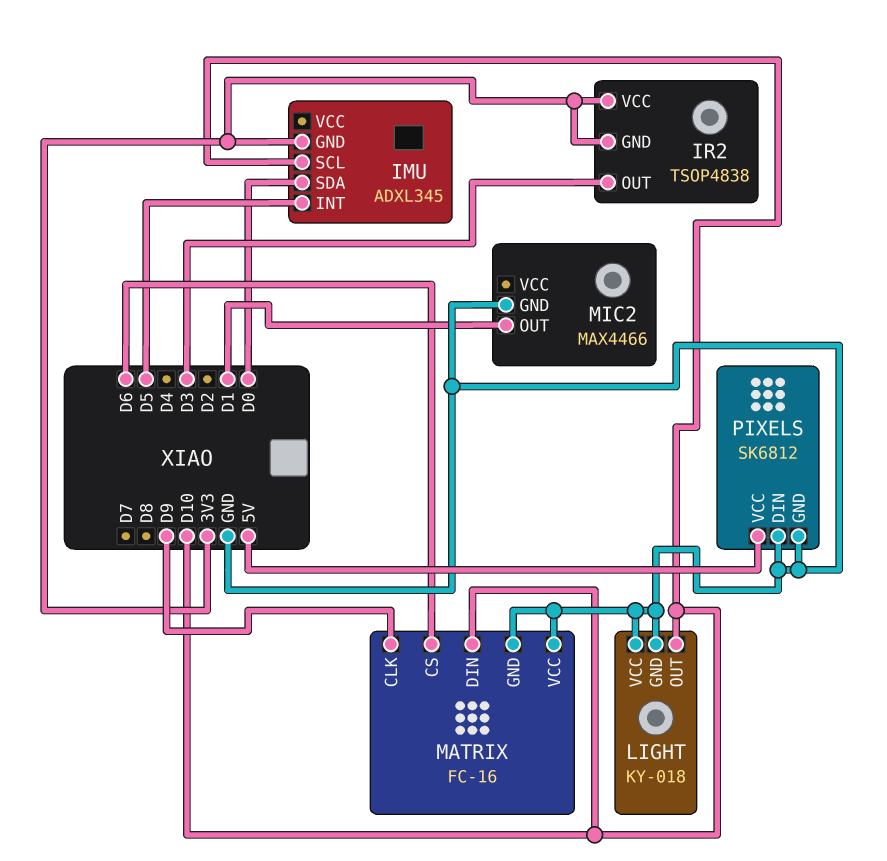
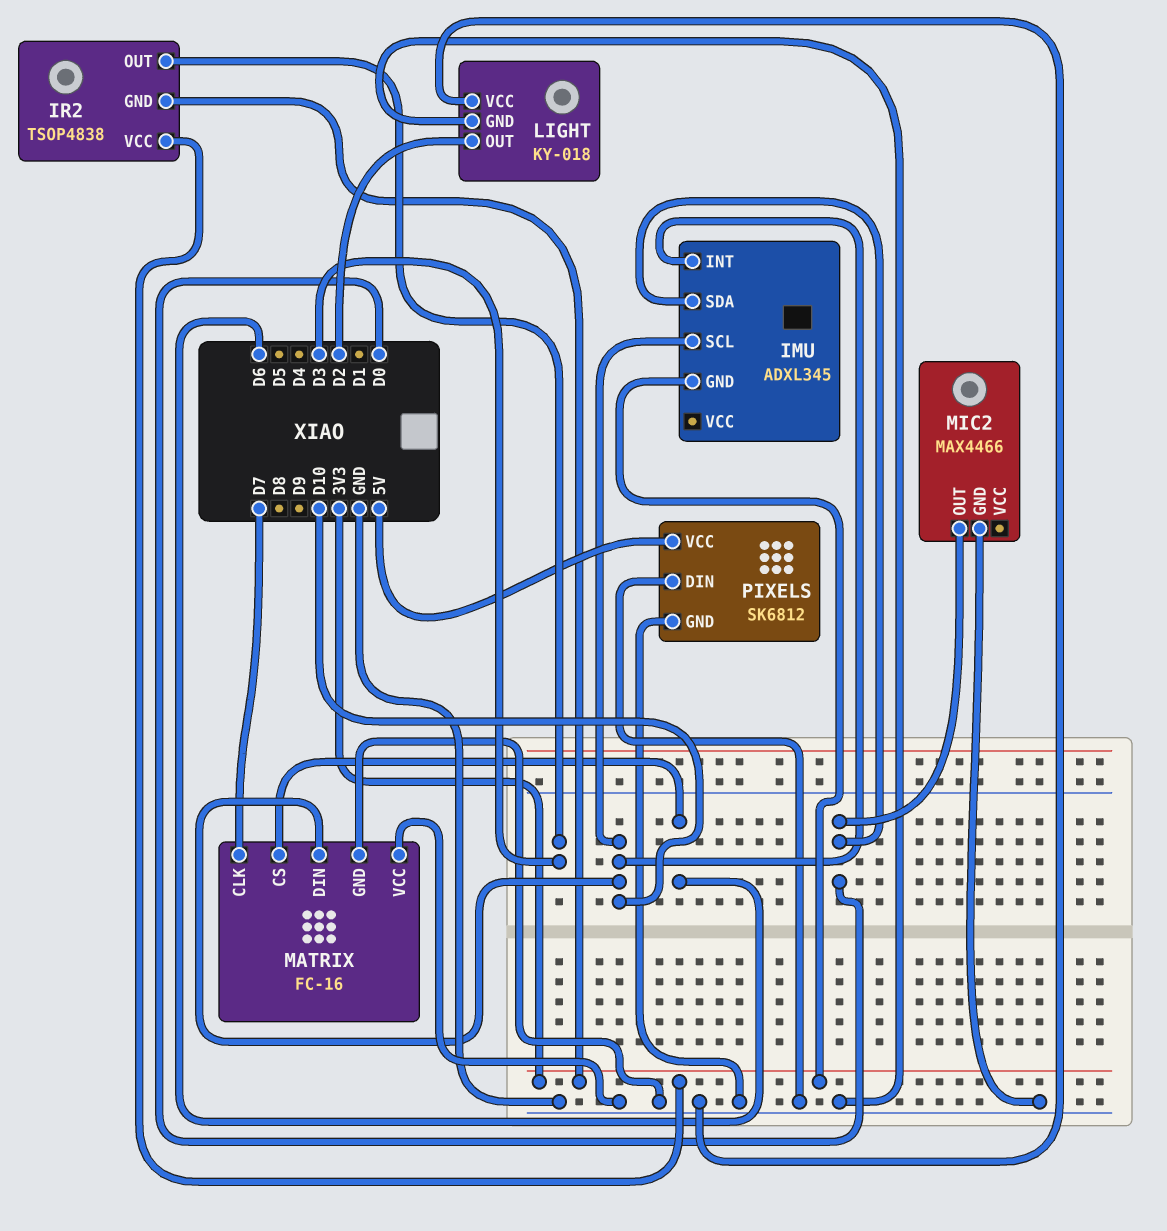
IMU pin INT: D5 -> D10
LIGHT pin OUT: D10 -> D2
MATRIX pin CLK: D9 -> D7
MIC2 pin OUT: D1 -> D0

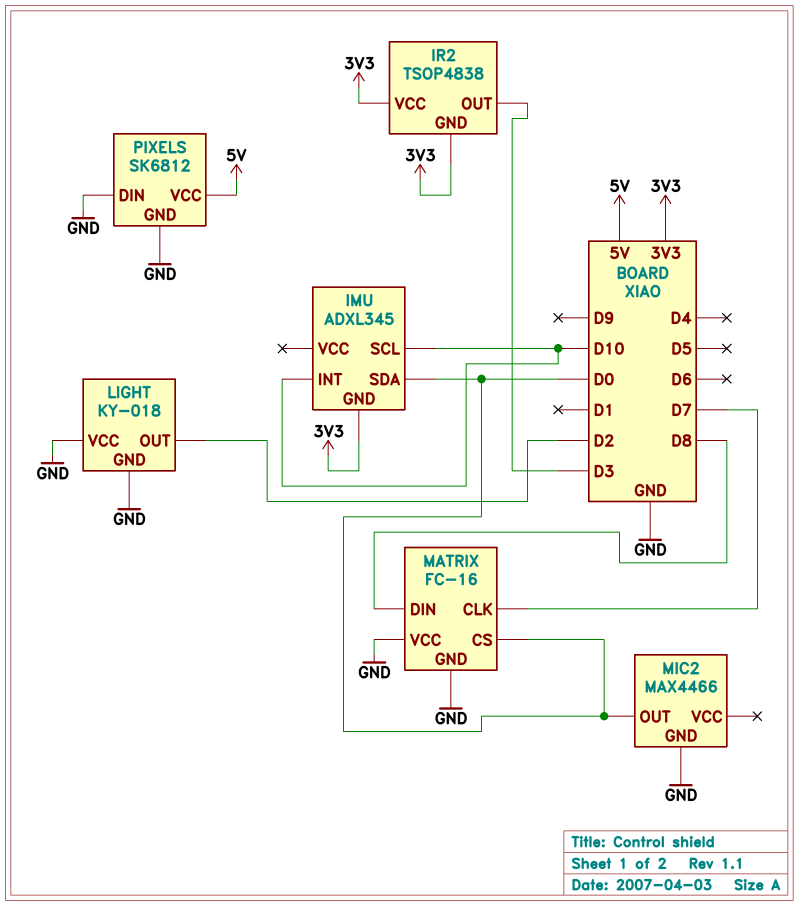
MATRIX pin CS: D6 -> D0
MATRIX pin DIN: D10 -> D8

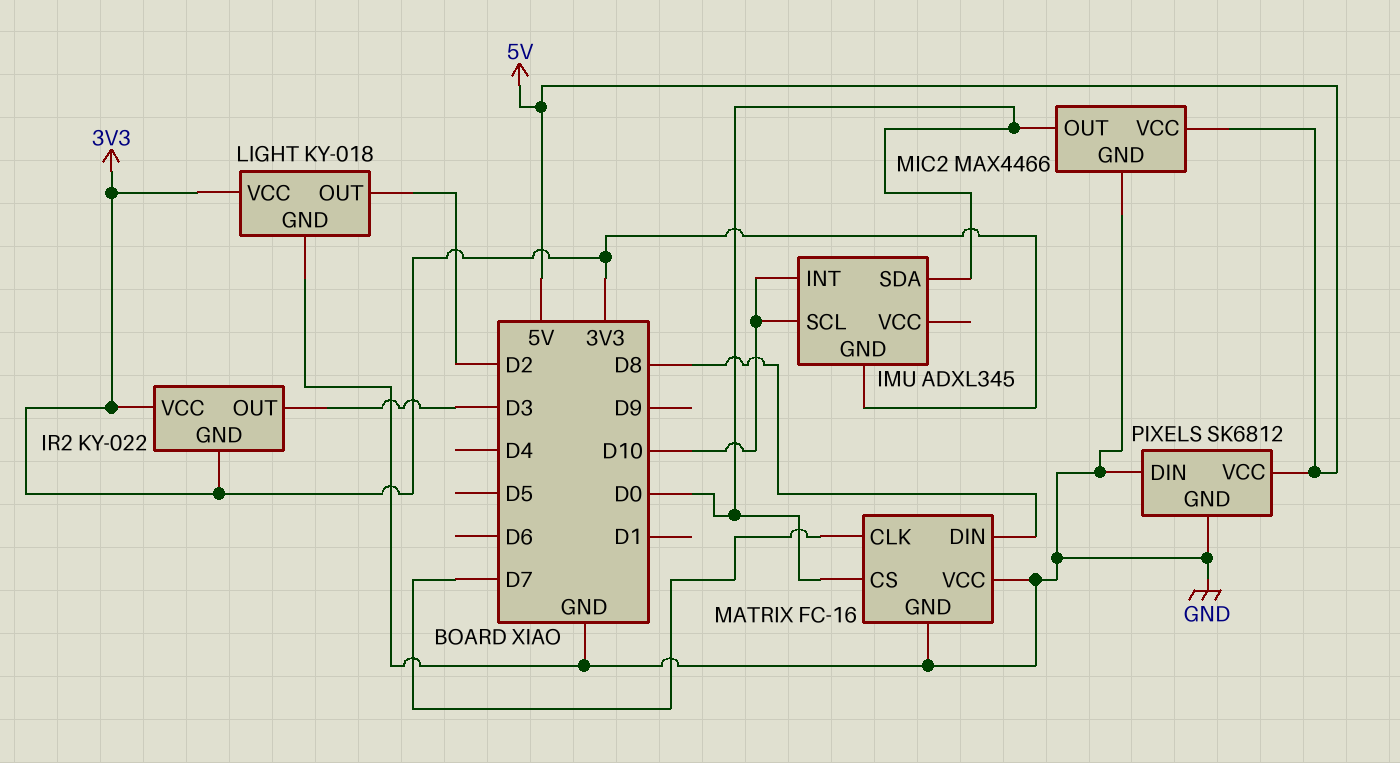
IR2: TSOP4838 -> KY-022
LIGHT pin VCC: GND -> 3V3
MIC2 pin VCC: none -> 5V

